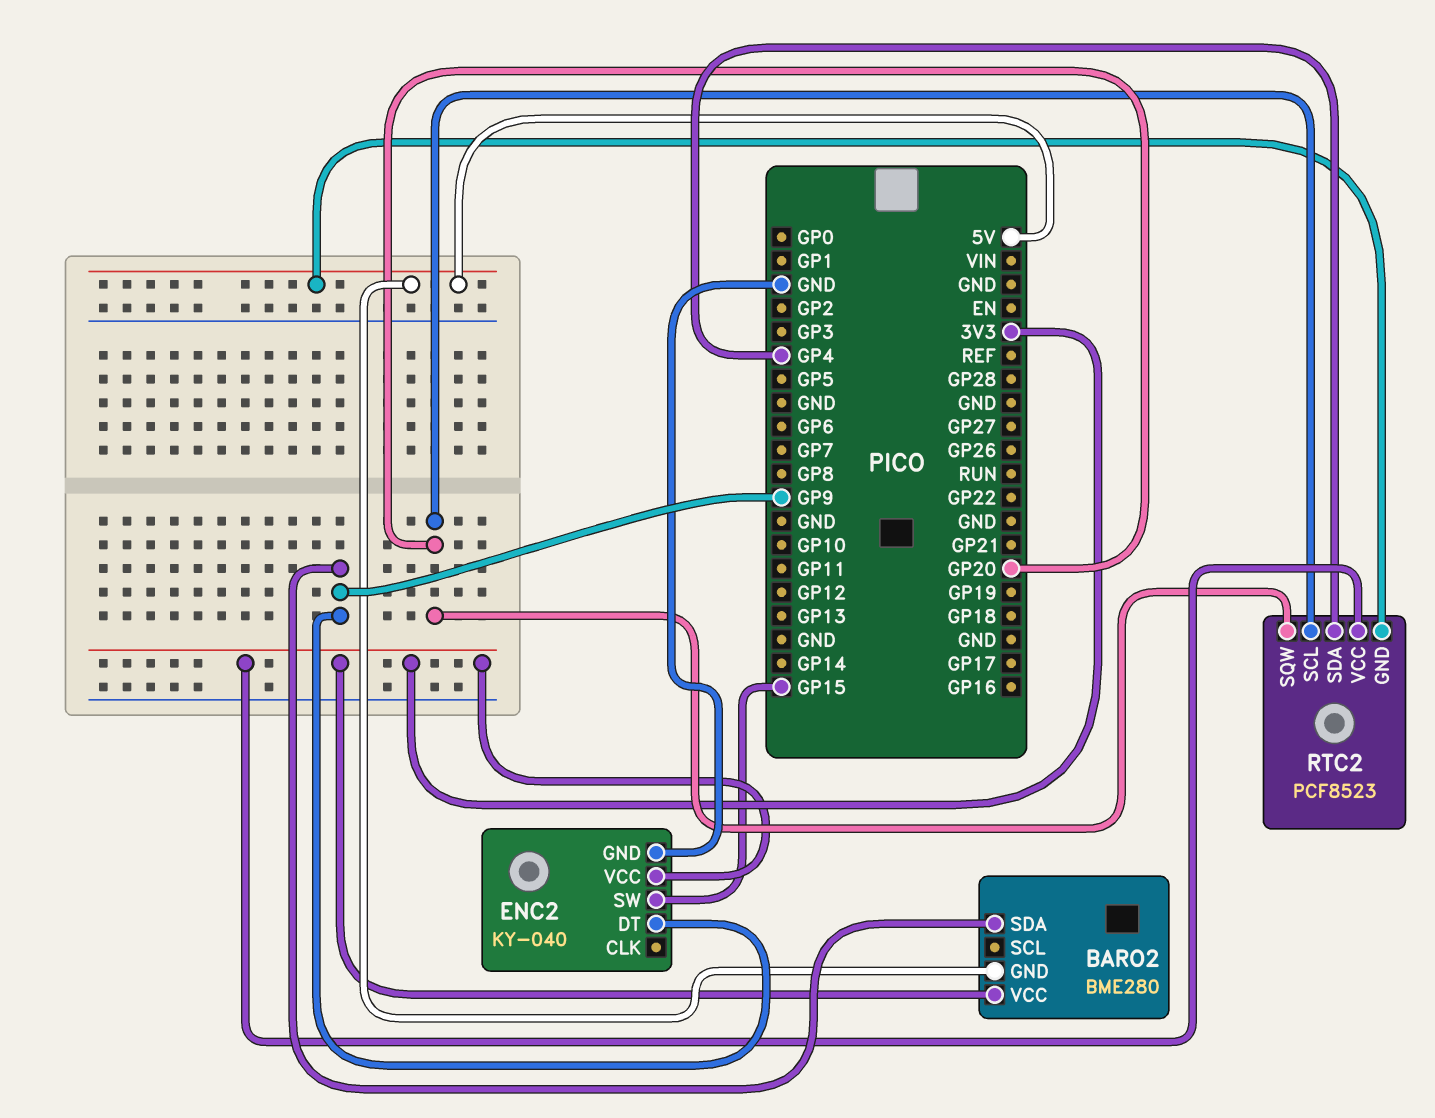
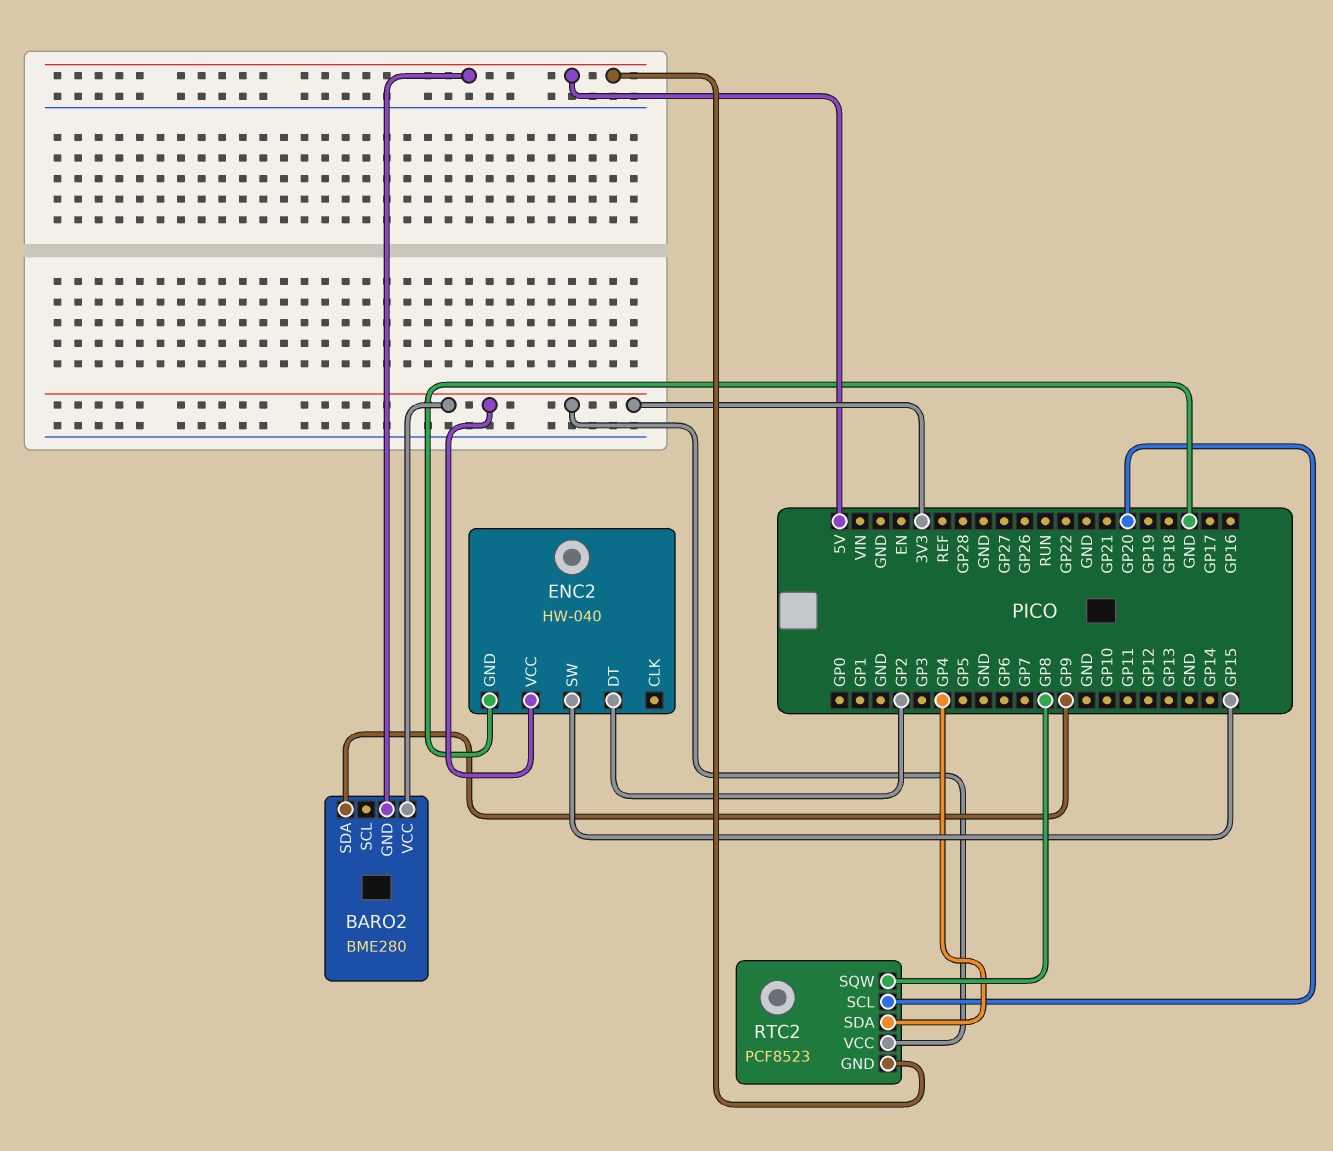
ENC2: KY-040 -> HW-040
ENC2 pin DT: GP9 -> GP2
RTC2 pin SQW: GP20 -> GP8

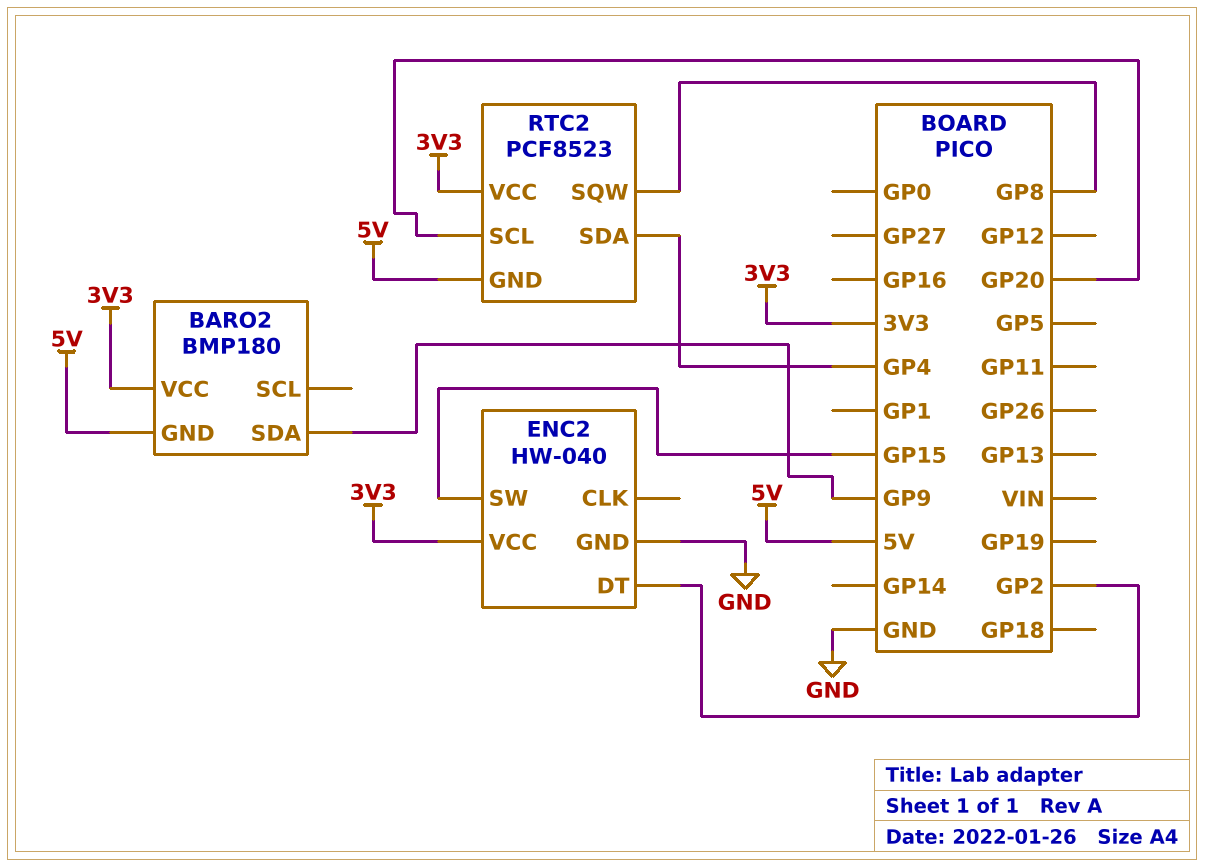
BARO2: BME280 -> BMP180

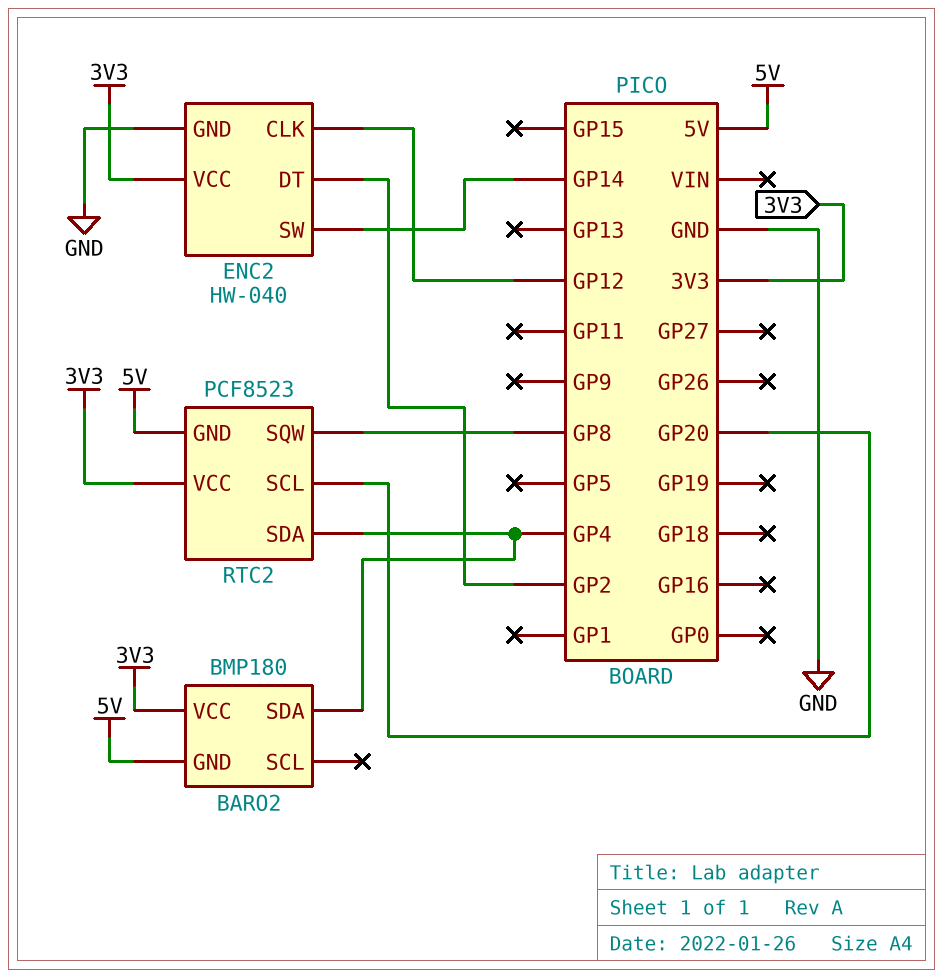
BARO2 pin SDA: GP9 -> GP4
ENC2 pin CLK: none -> GP12
ENC2 pin SW: GP15 -> GP14

